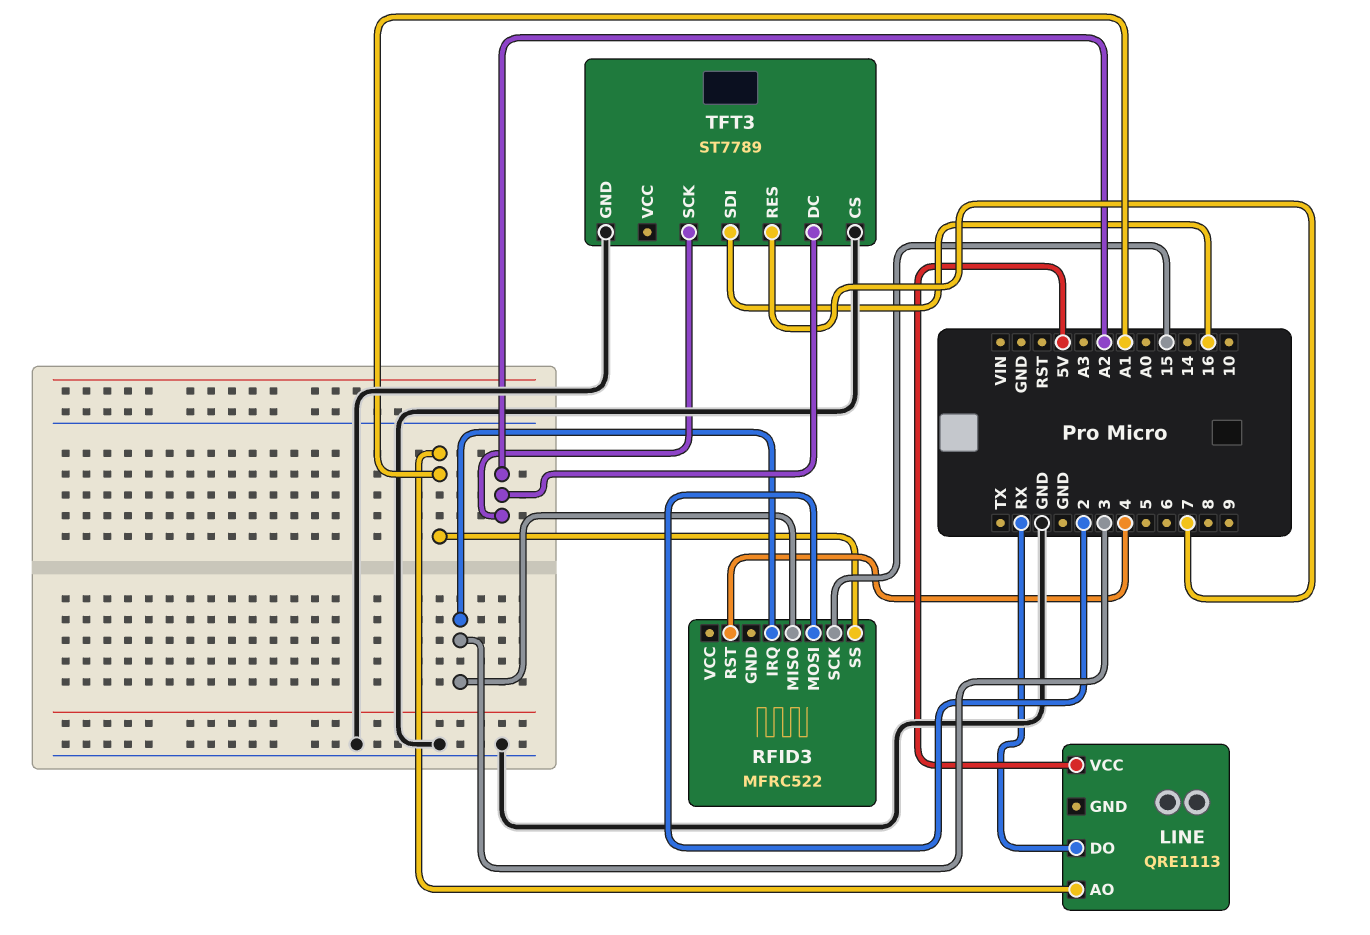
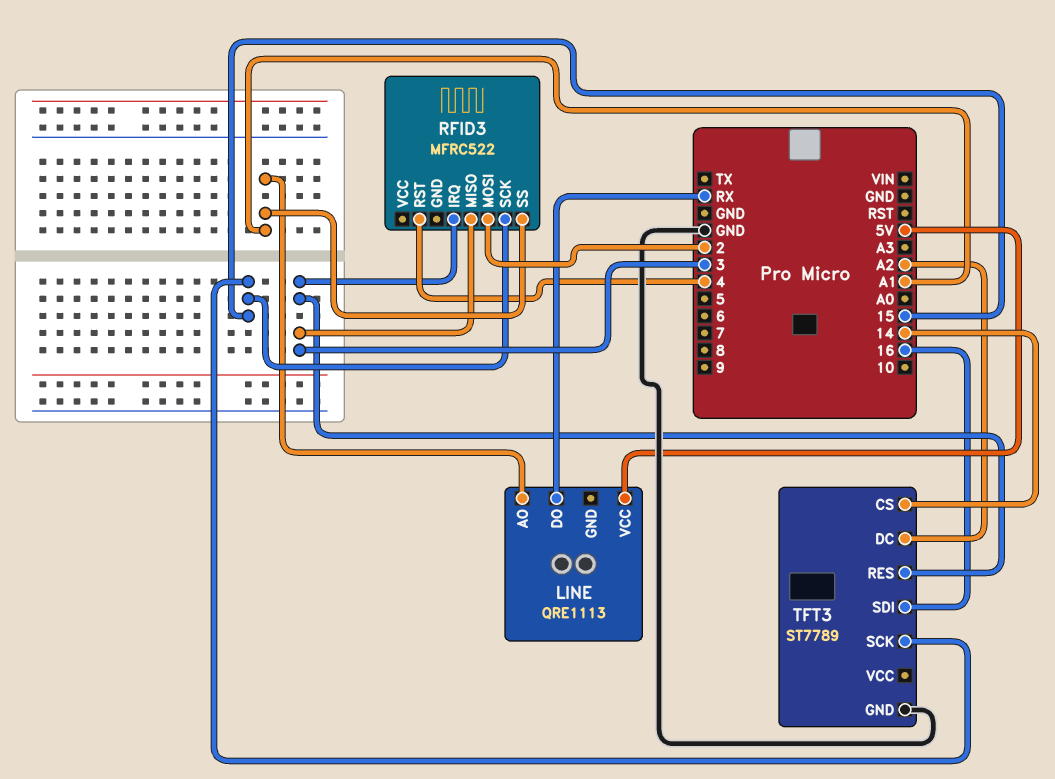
TFT3 pin CS: GND -> 14
TFT3 pin RES: 7 -> 3
TFT3 pin SCK: A2 -> 15

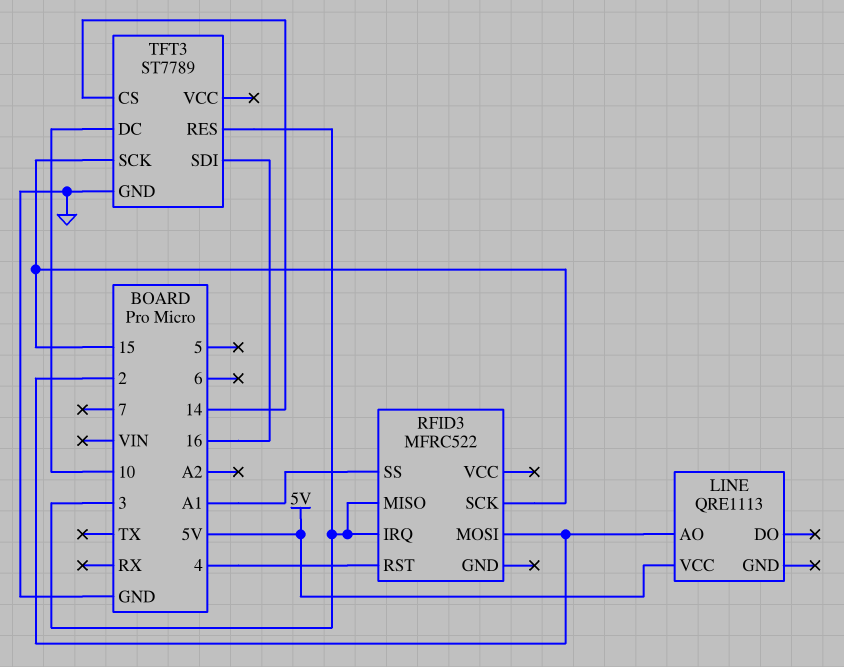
LINE pin AO: A1 -> 2
LINE pin DO: RX -> none
TFT3 pin DC: A2 -> 10

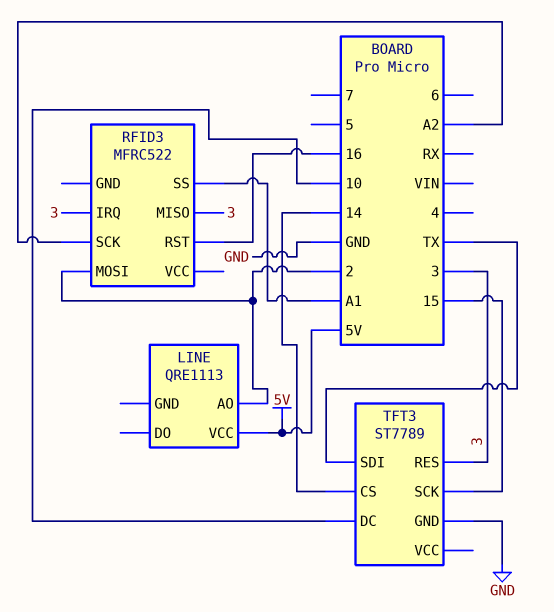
RFID3 pin RST: 4 -> 16
RFID3 pin SCK: 15 -> A2
TFT3 pin SDI: 16 -> TX

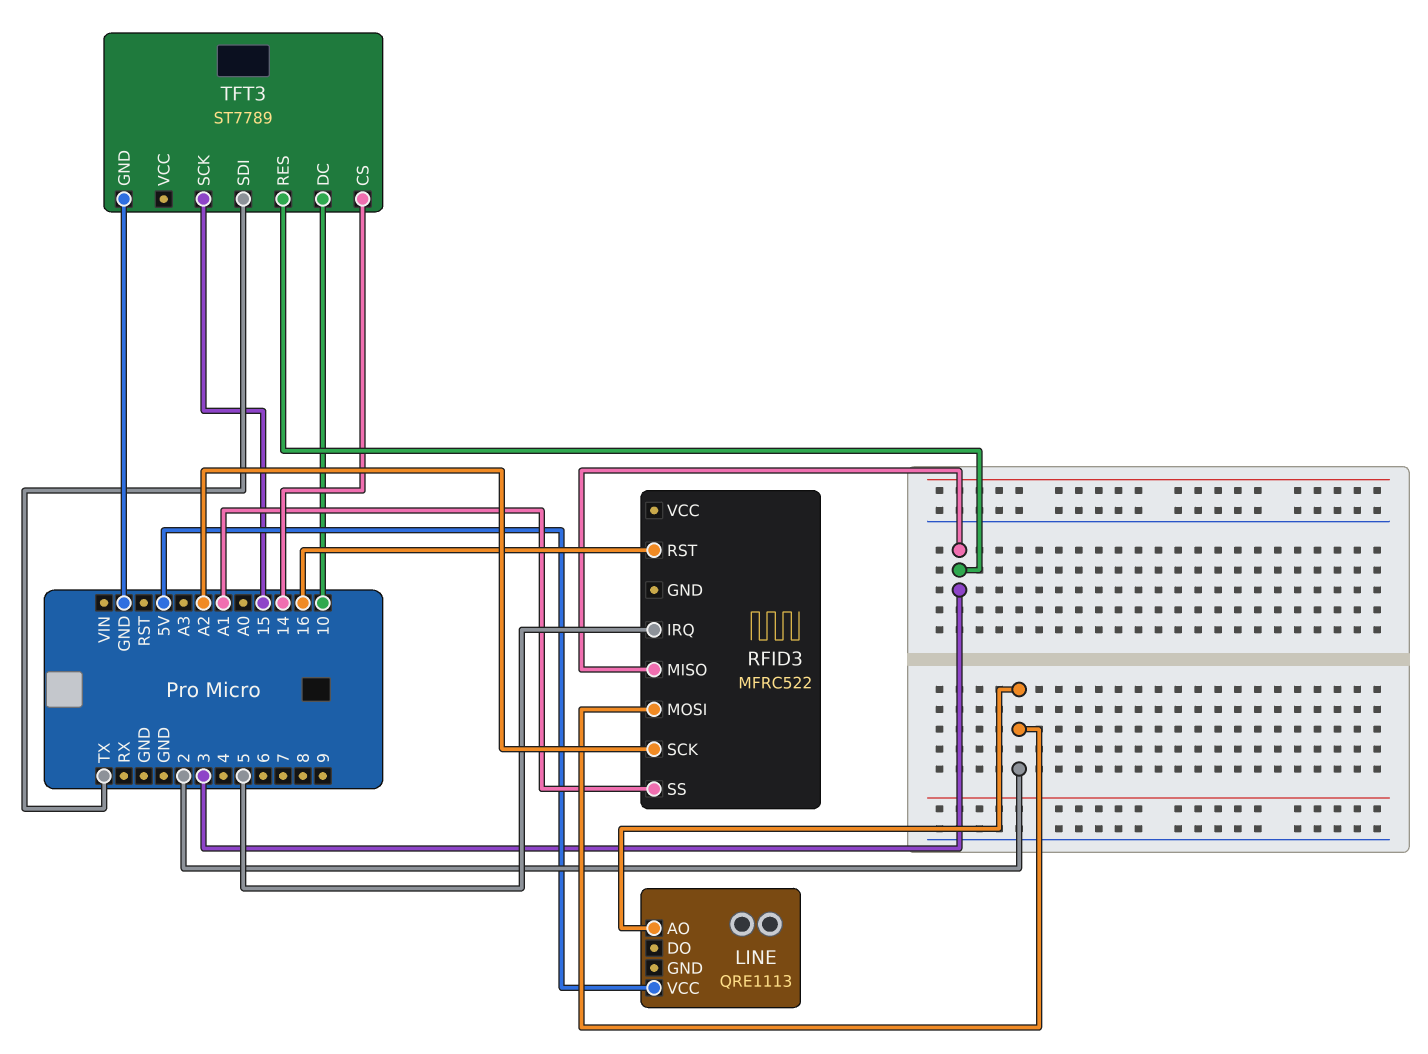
RFID3 pin IRQ: 3 -> 5

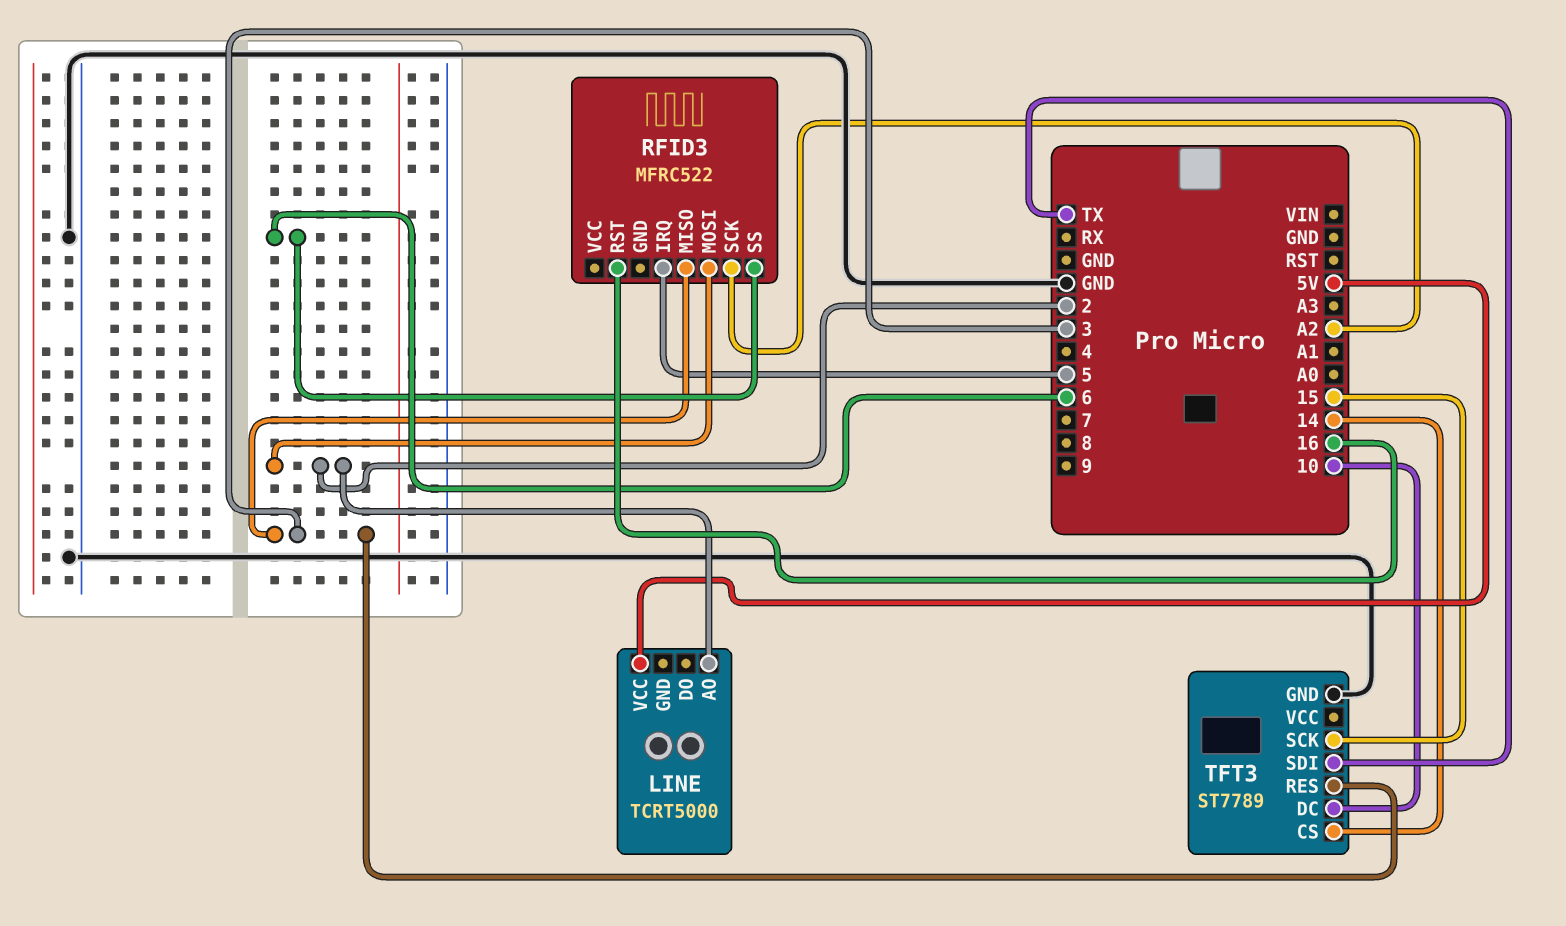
LINE: QRE1113 -> TCRT5000
RFID3 pin SS: A1 -> 6

